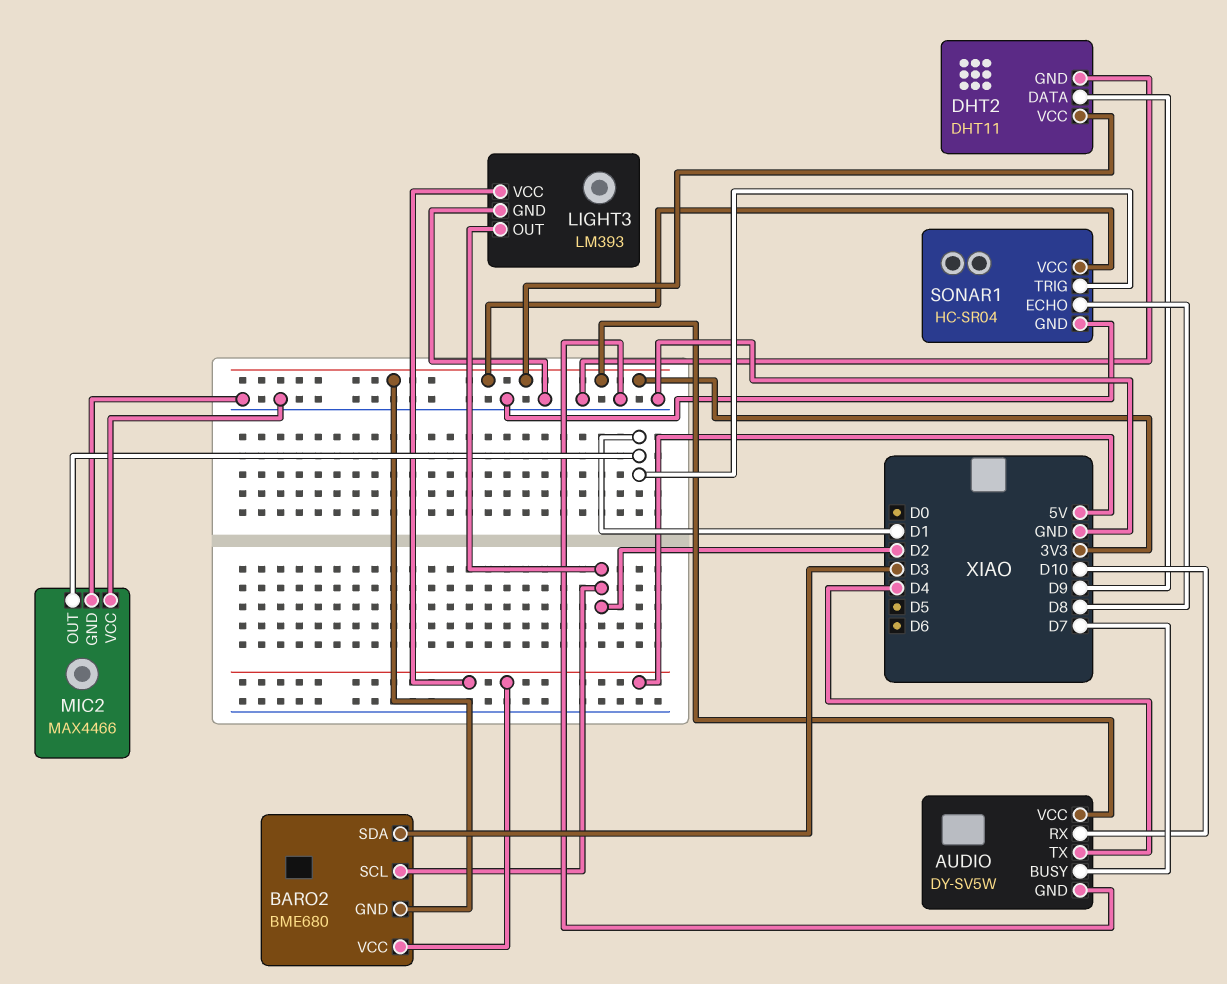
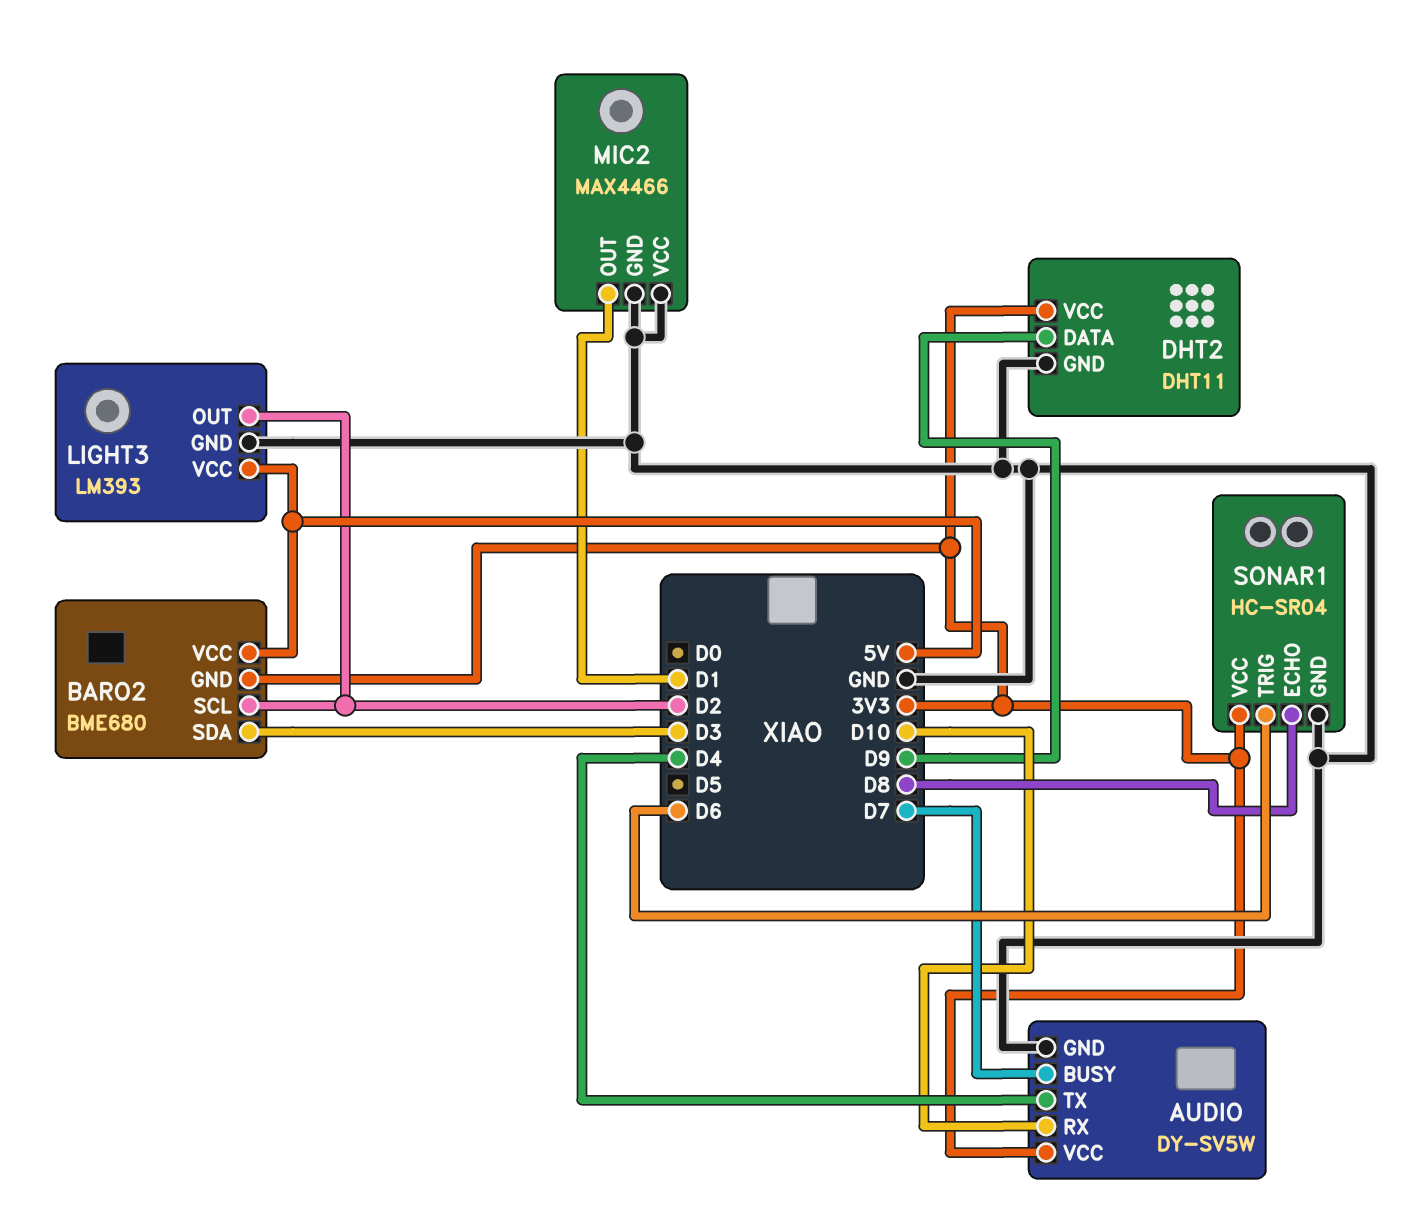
SONAR1 pin TRIG: D1 -> D6

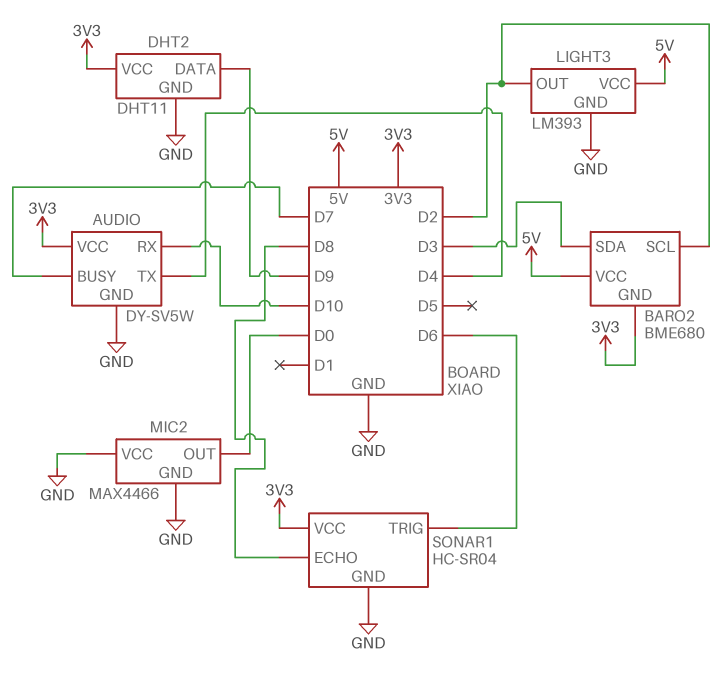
MIC2 pin OUT: D1 -> D0

